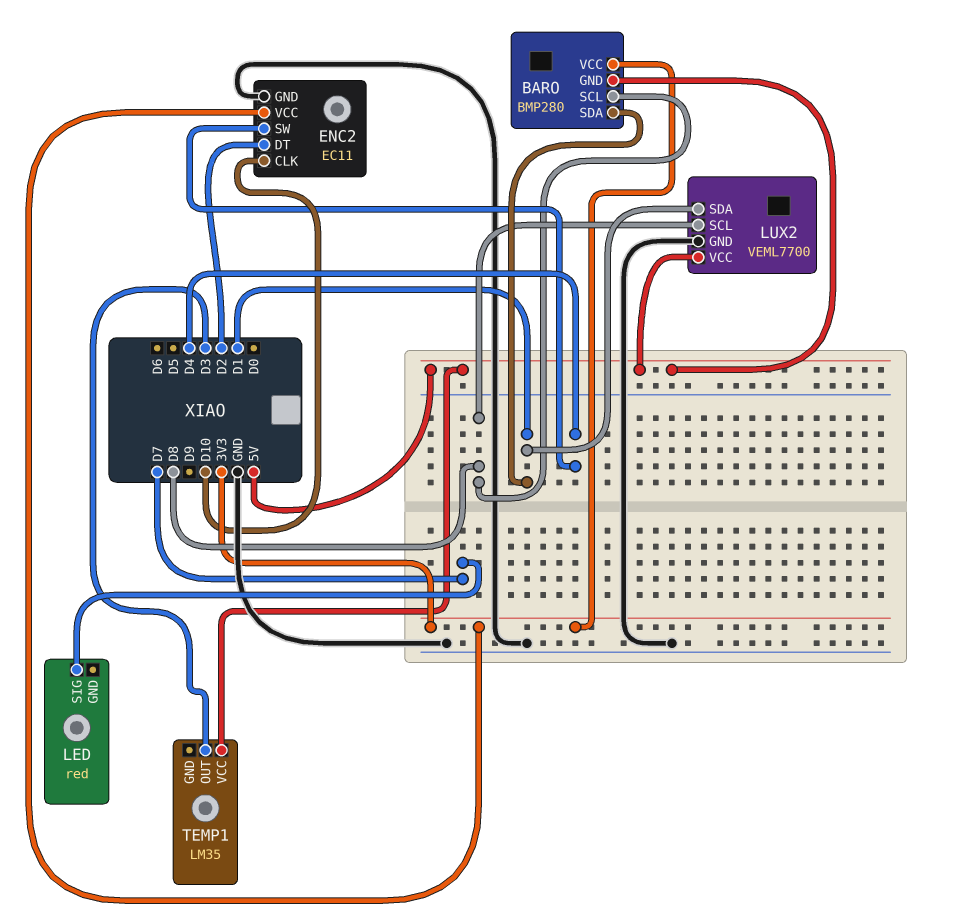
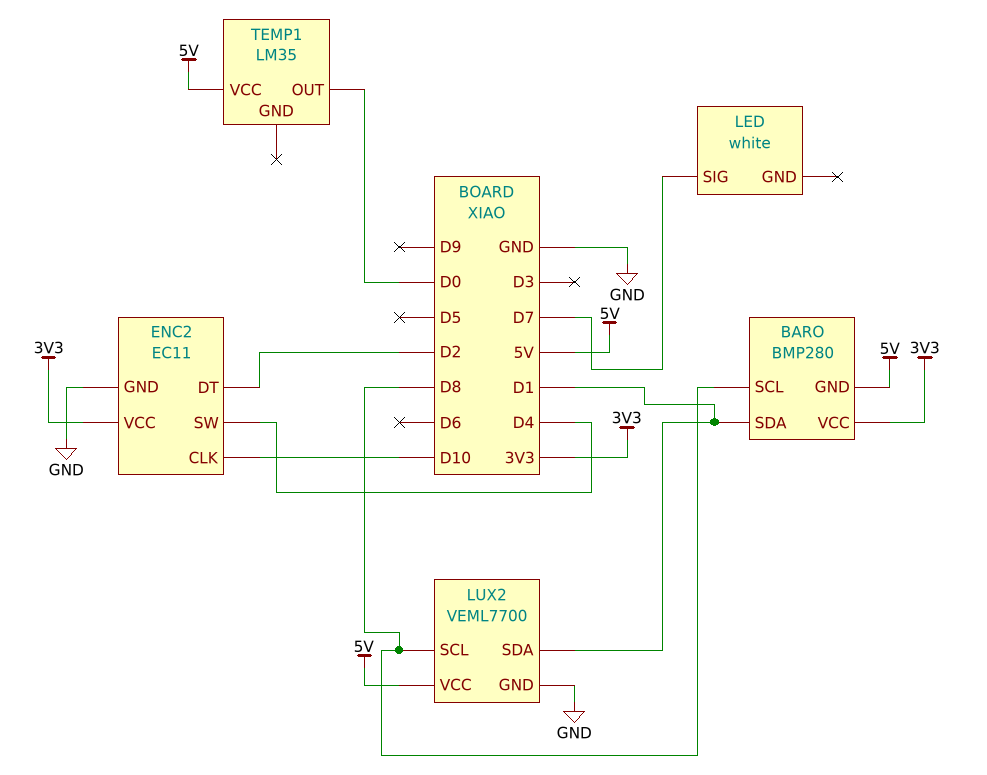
LED: red -> white
TEMP1 pin OUT: D3 -> D0

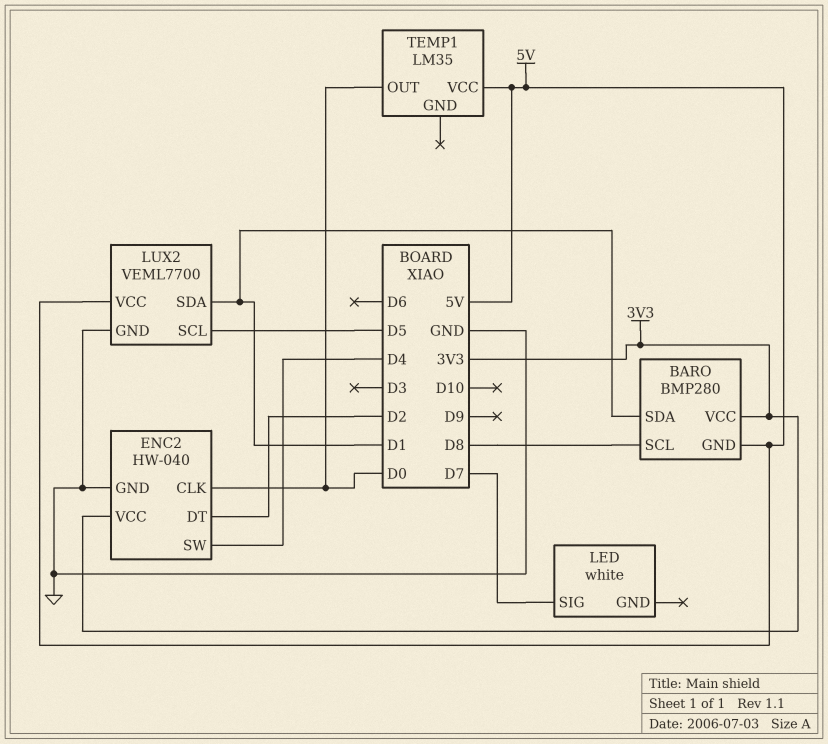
ENC2: EC11 -> HW-040
ENC2 pin CLK: D10 -> D0
LUX2 pin SCL: D8 -> D5

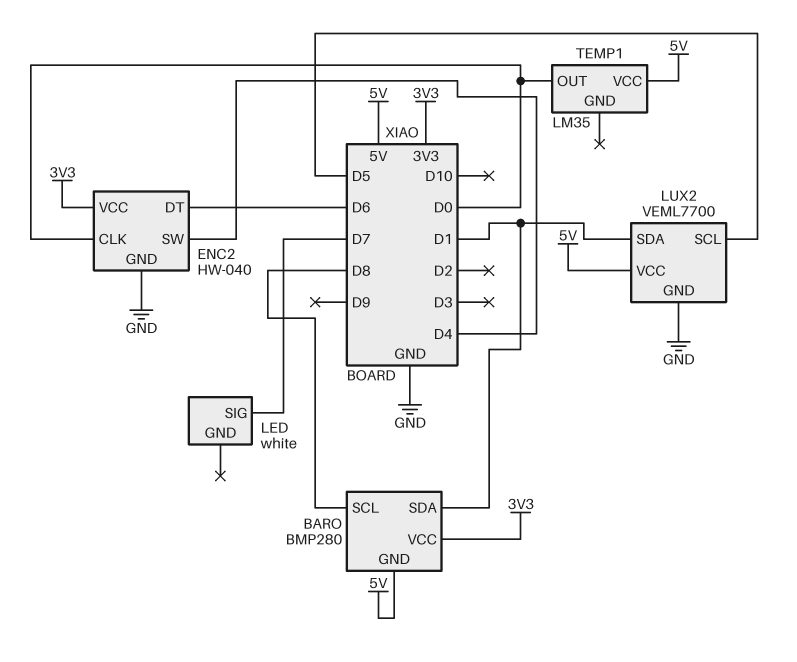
ENC2 pin DT: D2 -> D6

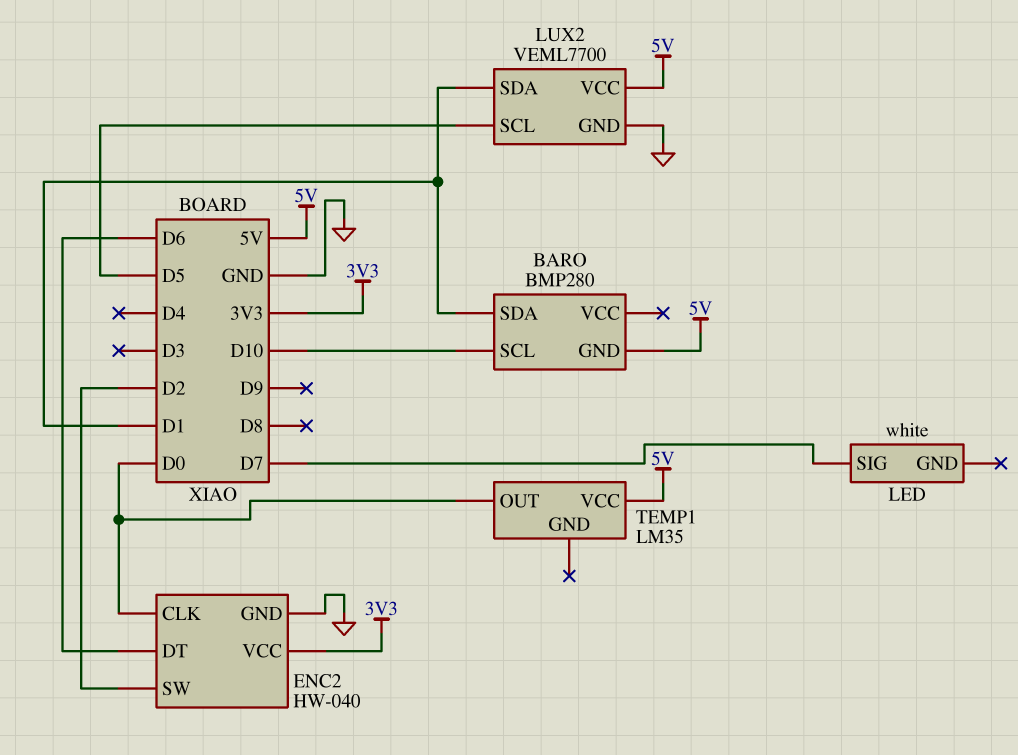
BARO pin SCL: D8 -> D10
BARO pin VCC: 3V3 -> none
ENC2 pin SW: D4 -> D2

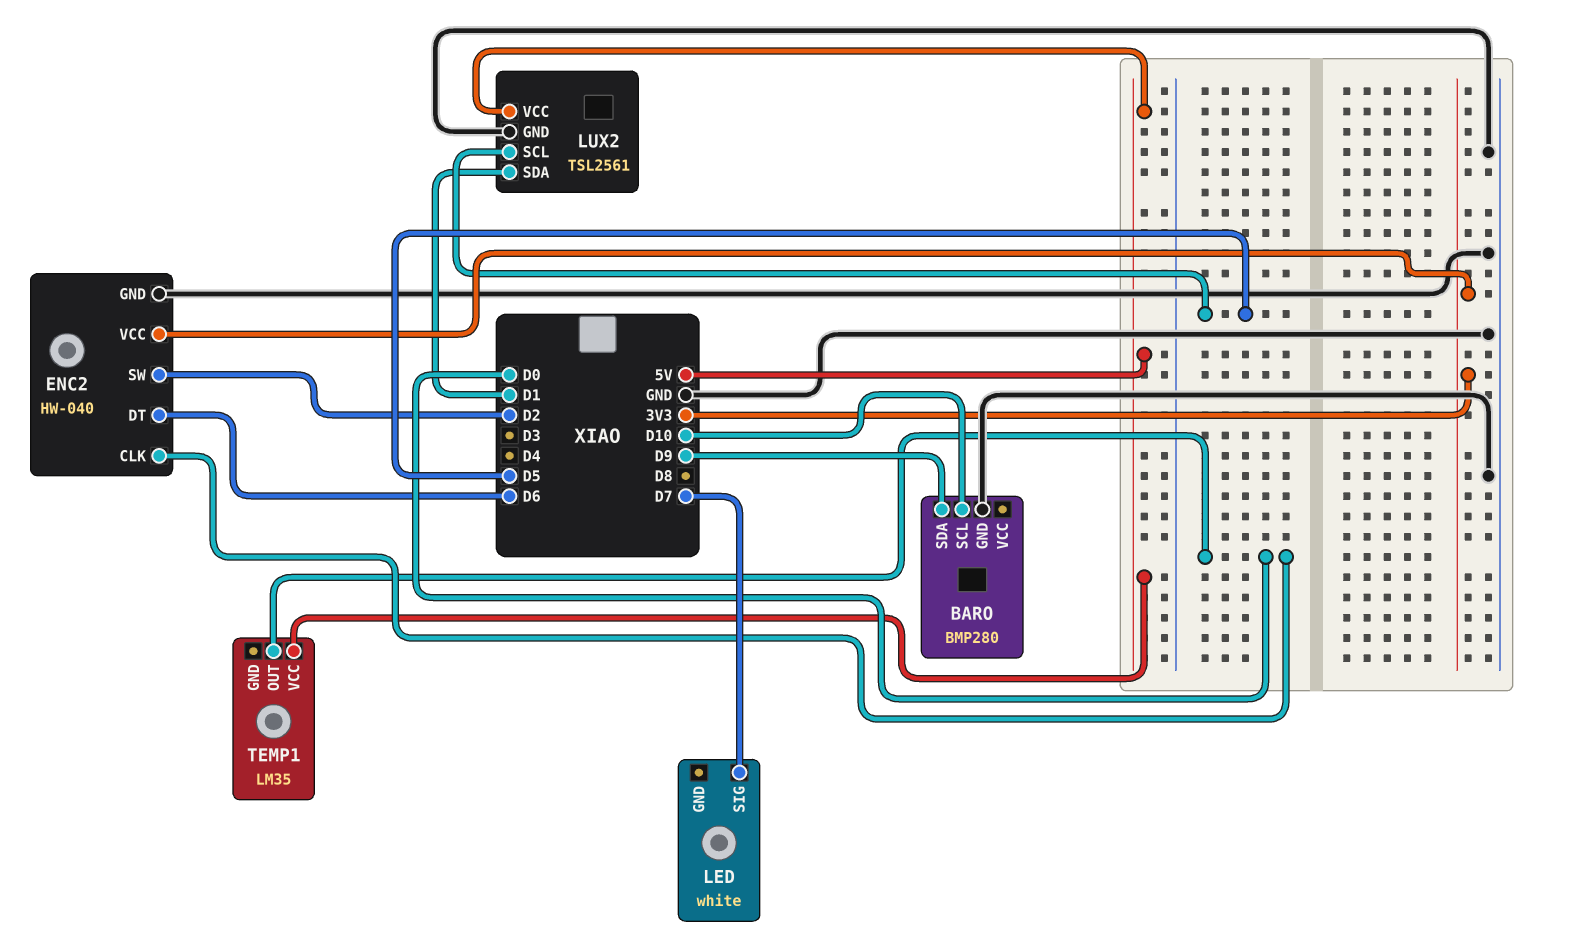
BARO pin GND: 5V -> GND
BARO pin SDA: D1 -> D9
LUX2: VEML7700 -> TSL2561

